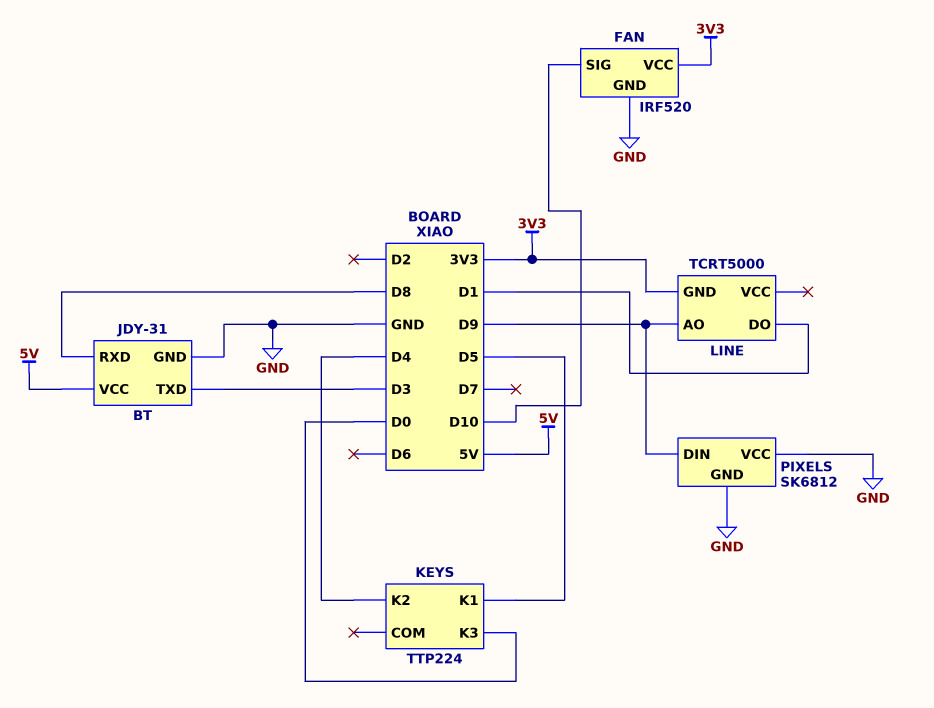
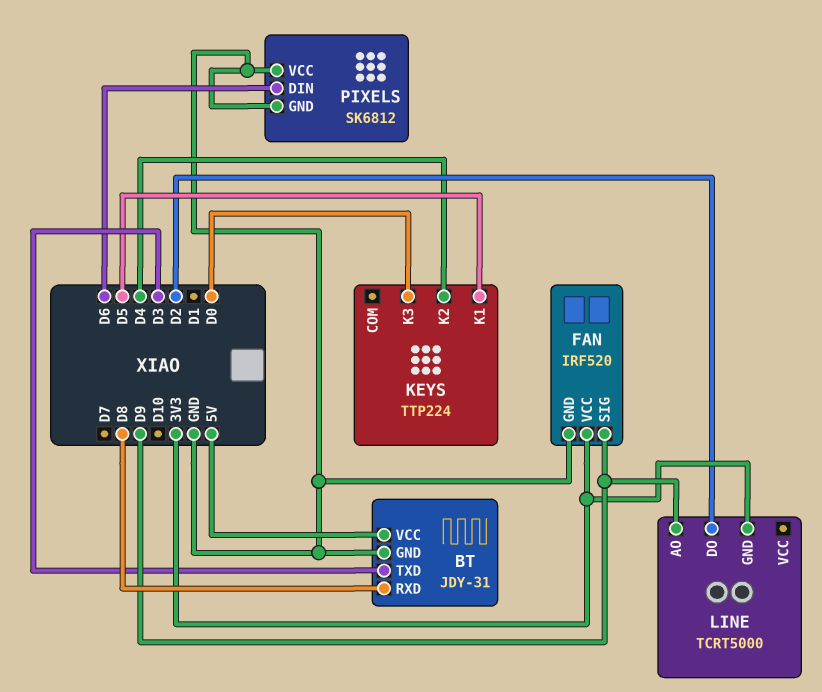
FAN pin SIG: D10 -> D9
LINE pin DO: D1 -> D2
PIXELS pin DIN: D9 -> D6

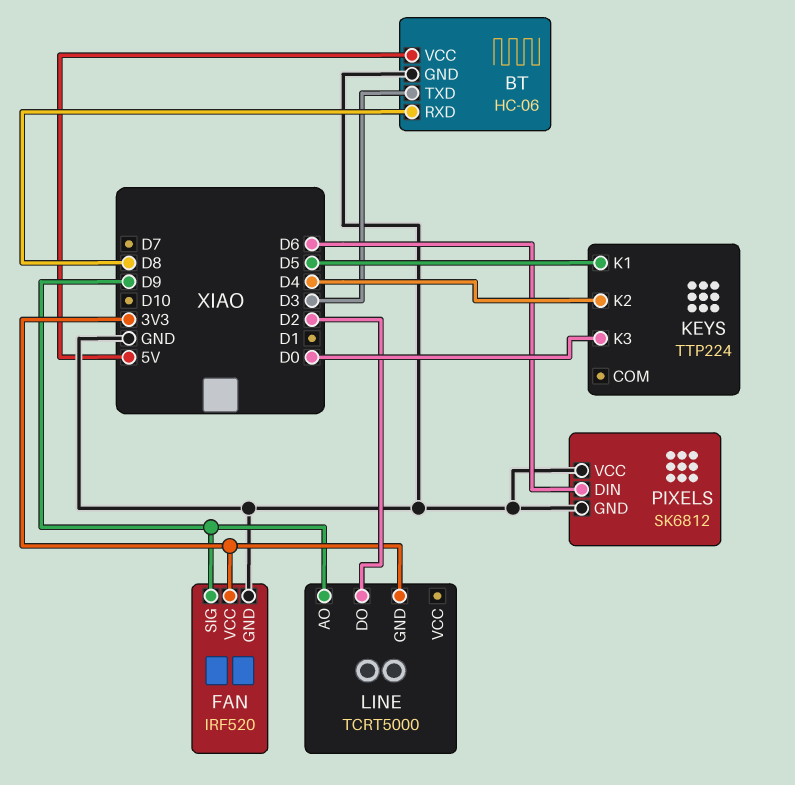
BT: JDY-31 -> HC-06

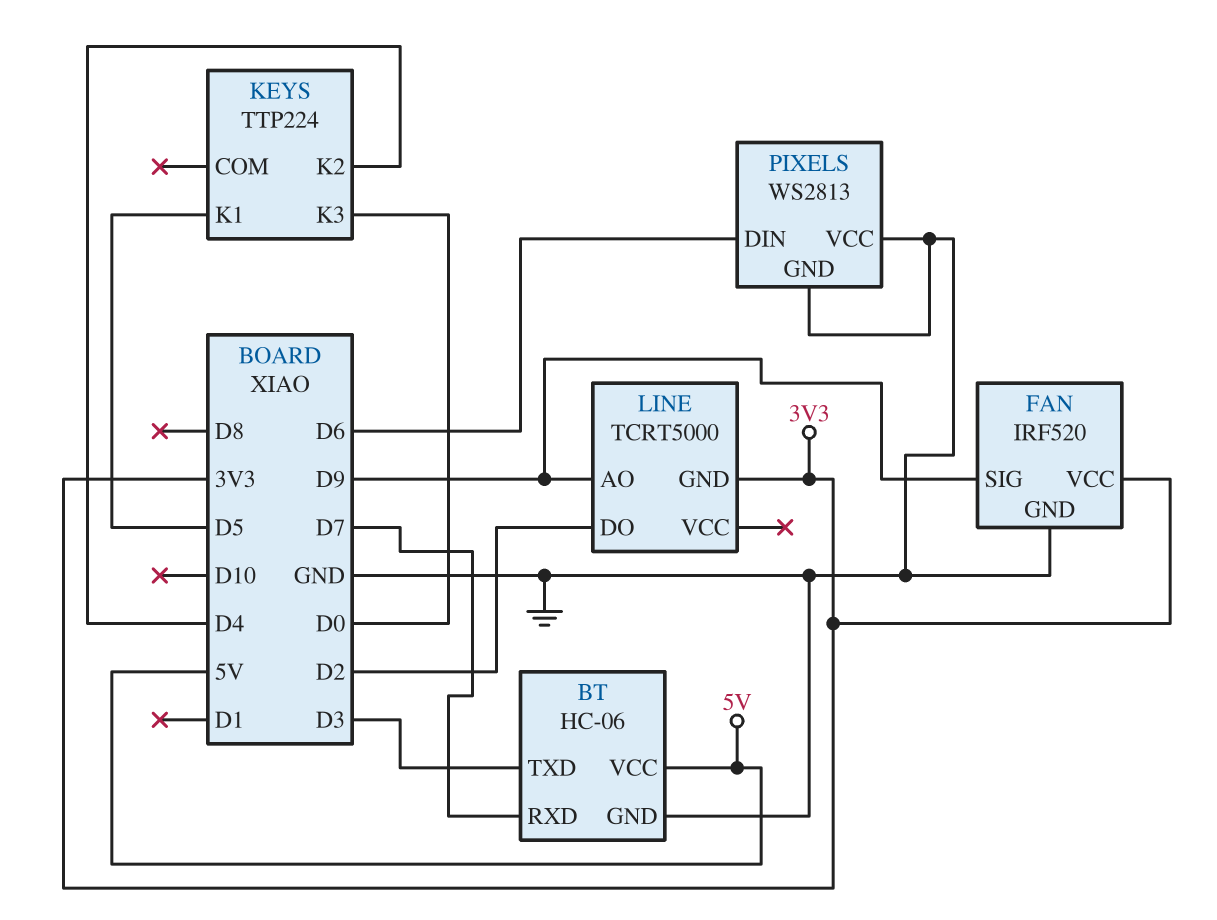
BT pin RXD: D8 -> D7
PIXELS: SK6812 -> WS2813

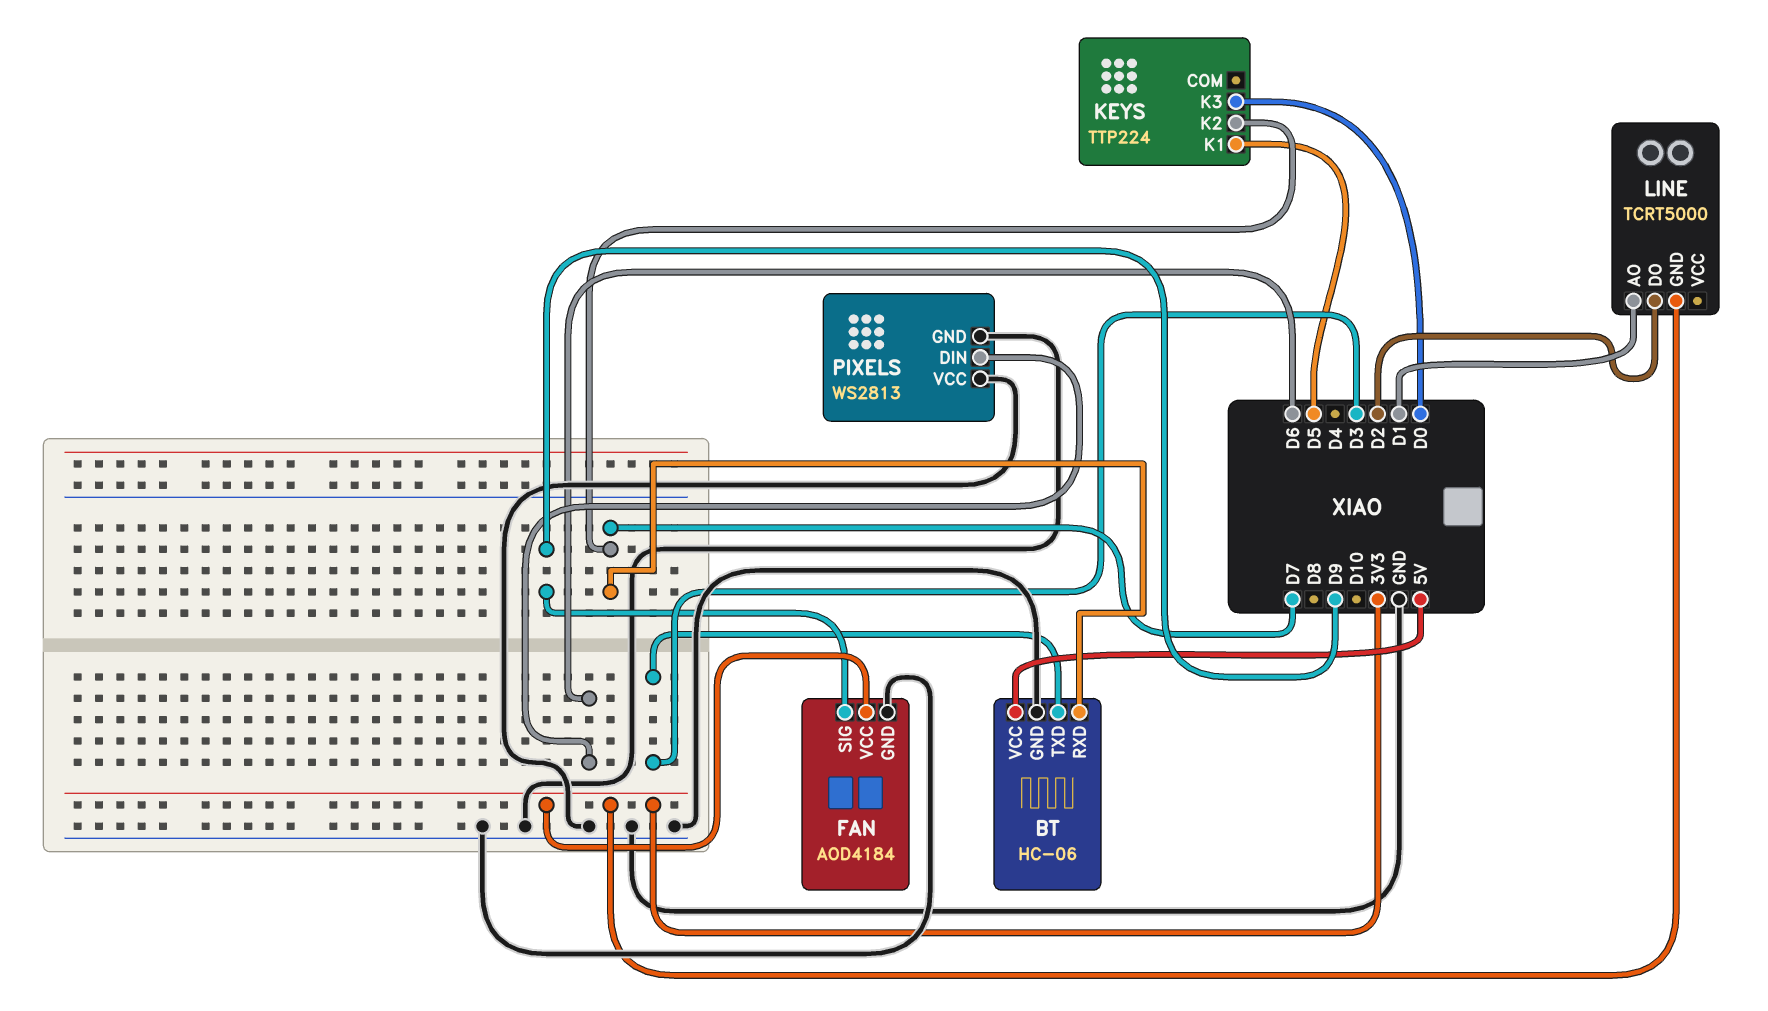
FAN: IRF520 -> AOD4184
KEYS pin K2: D4 -> D7
LINE pin AO: D9 -> D1

